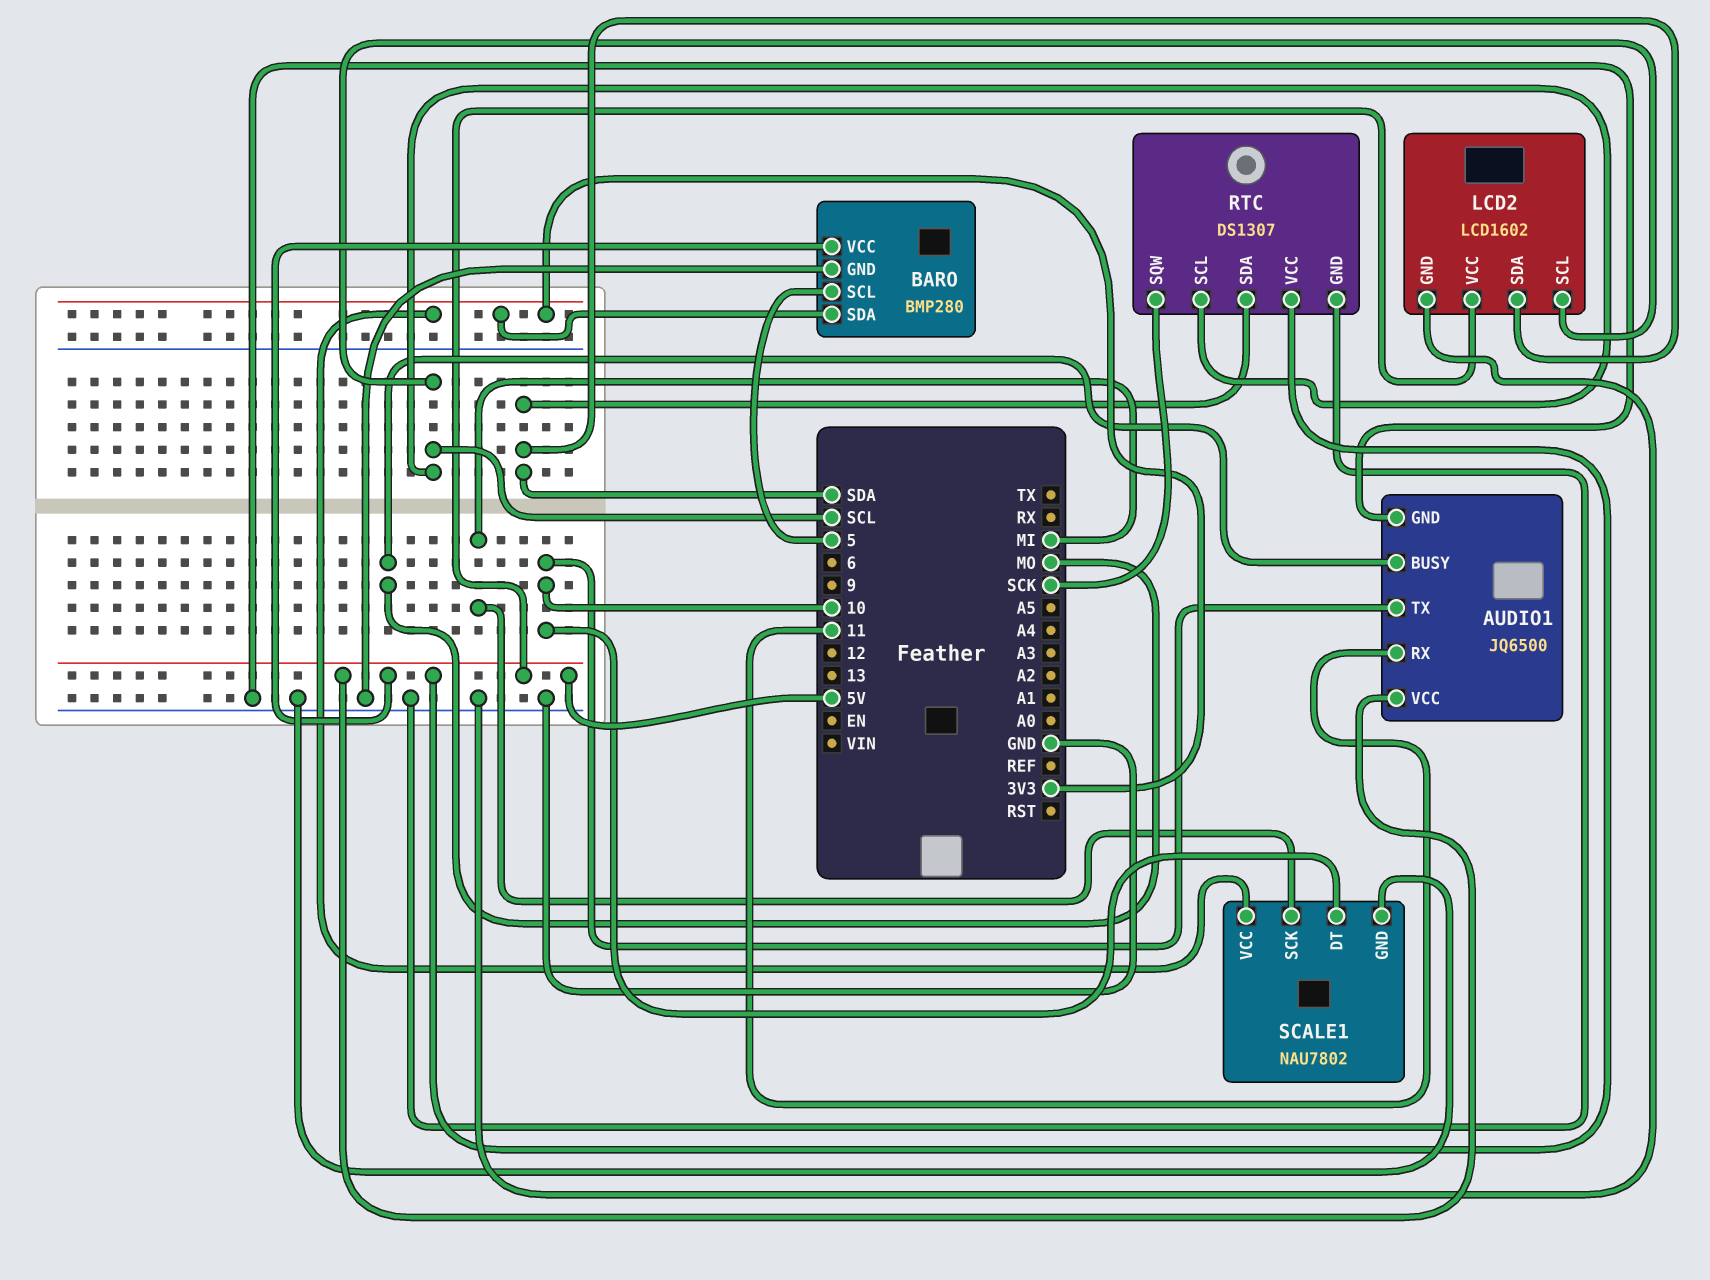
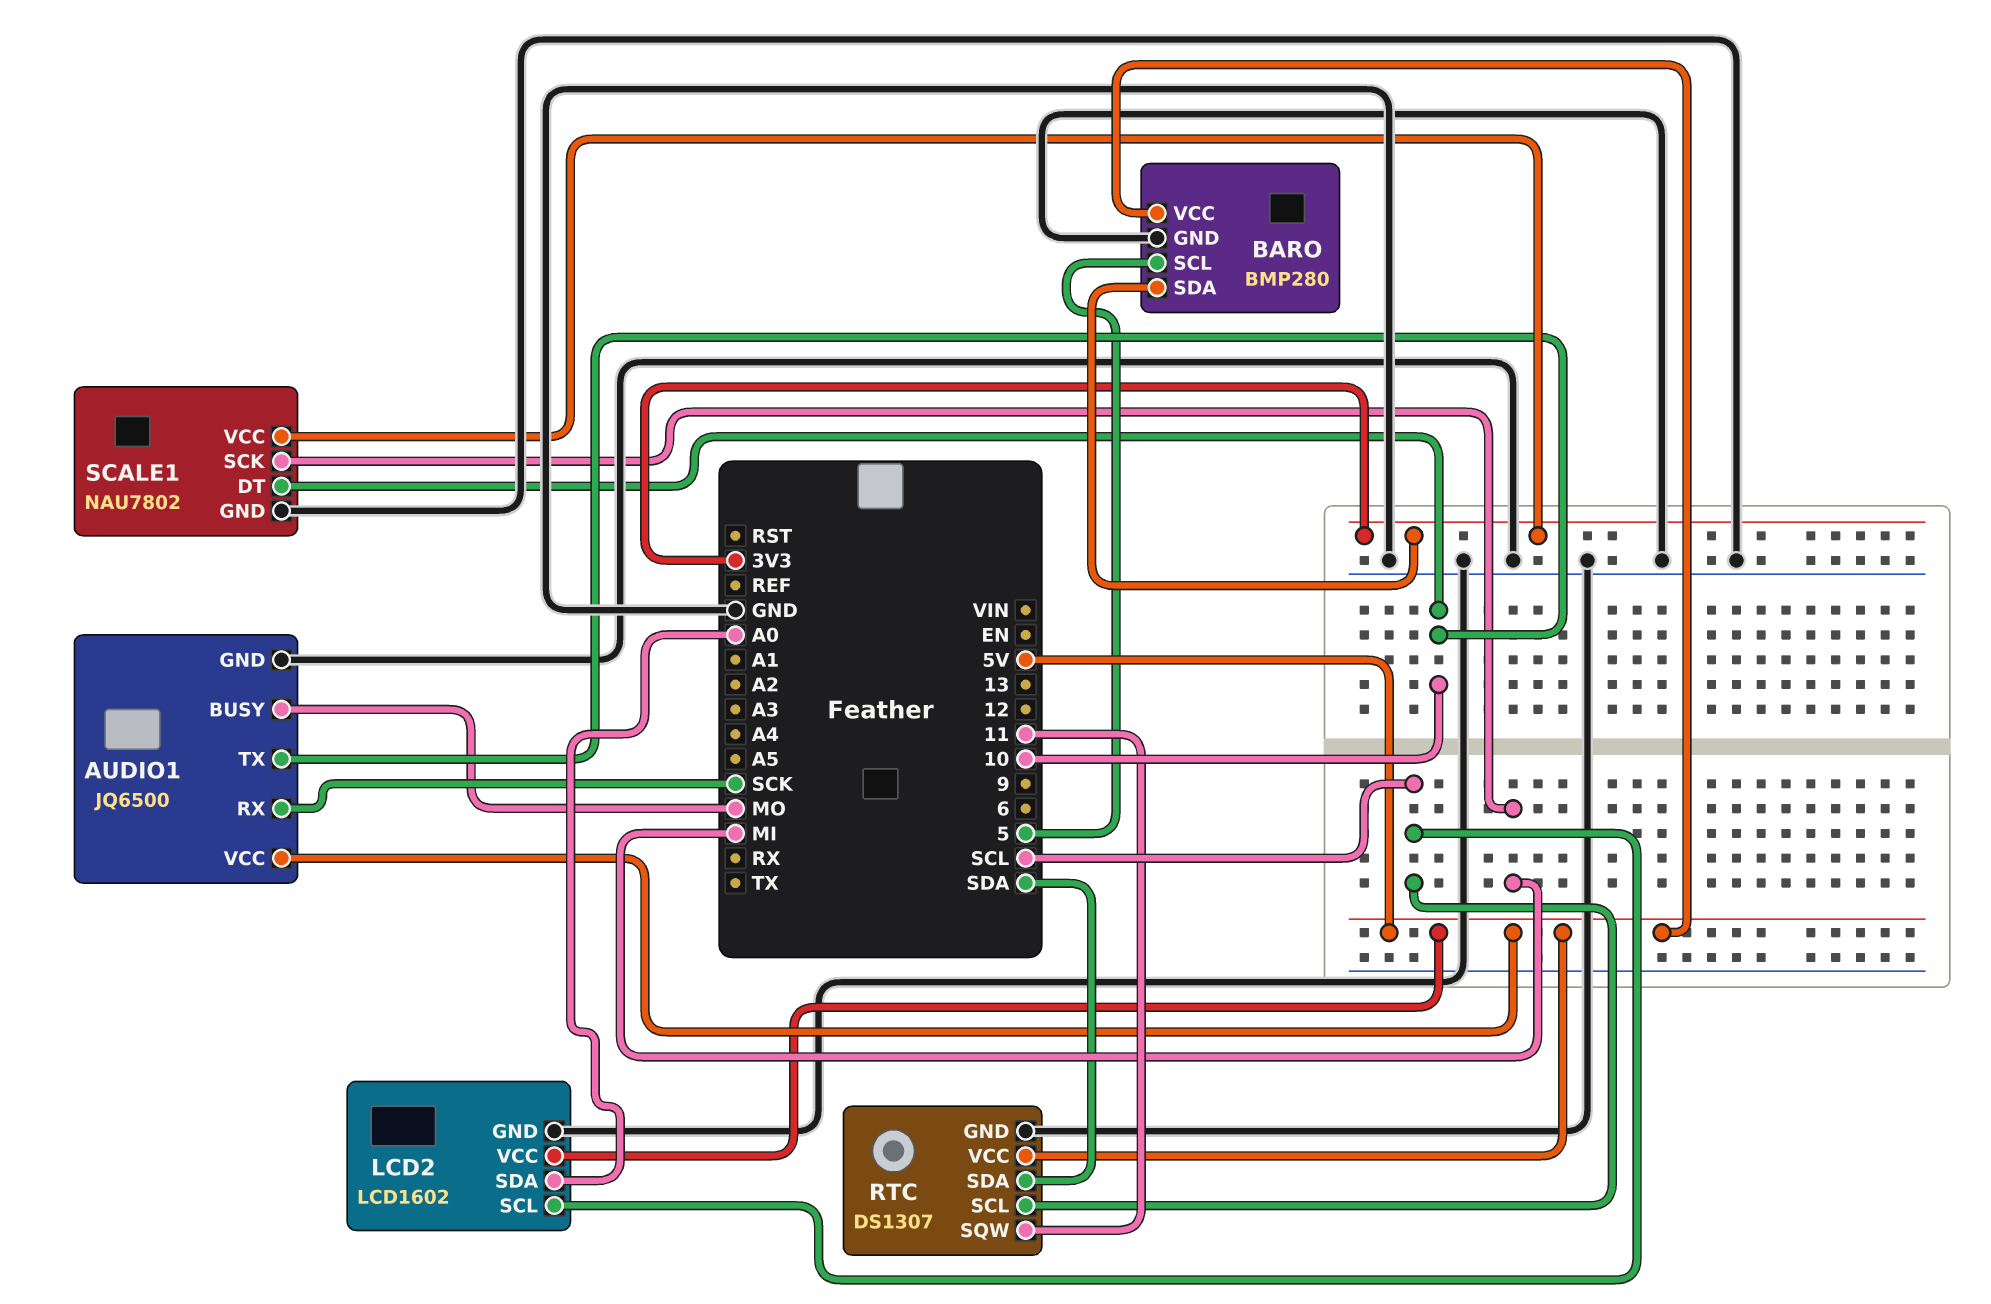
AUDIO1 pin RX: 11 -> SCK
LCD2 pin SDA: SDA -> A0
RTC pin SQW: SCK -> 11

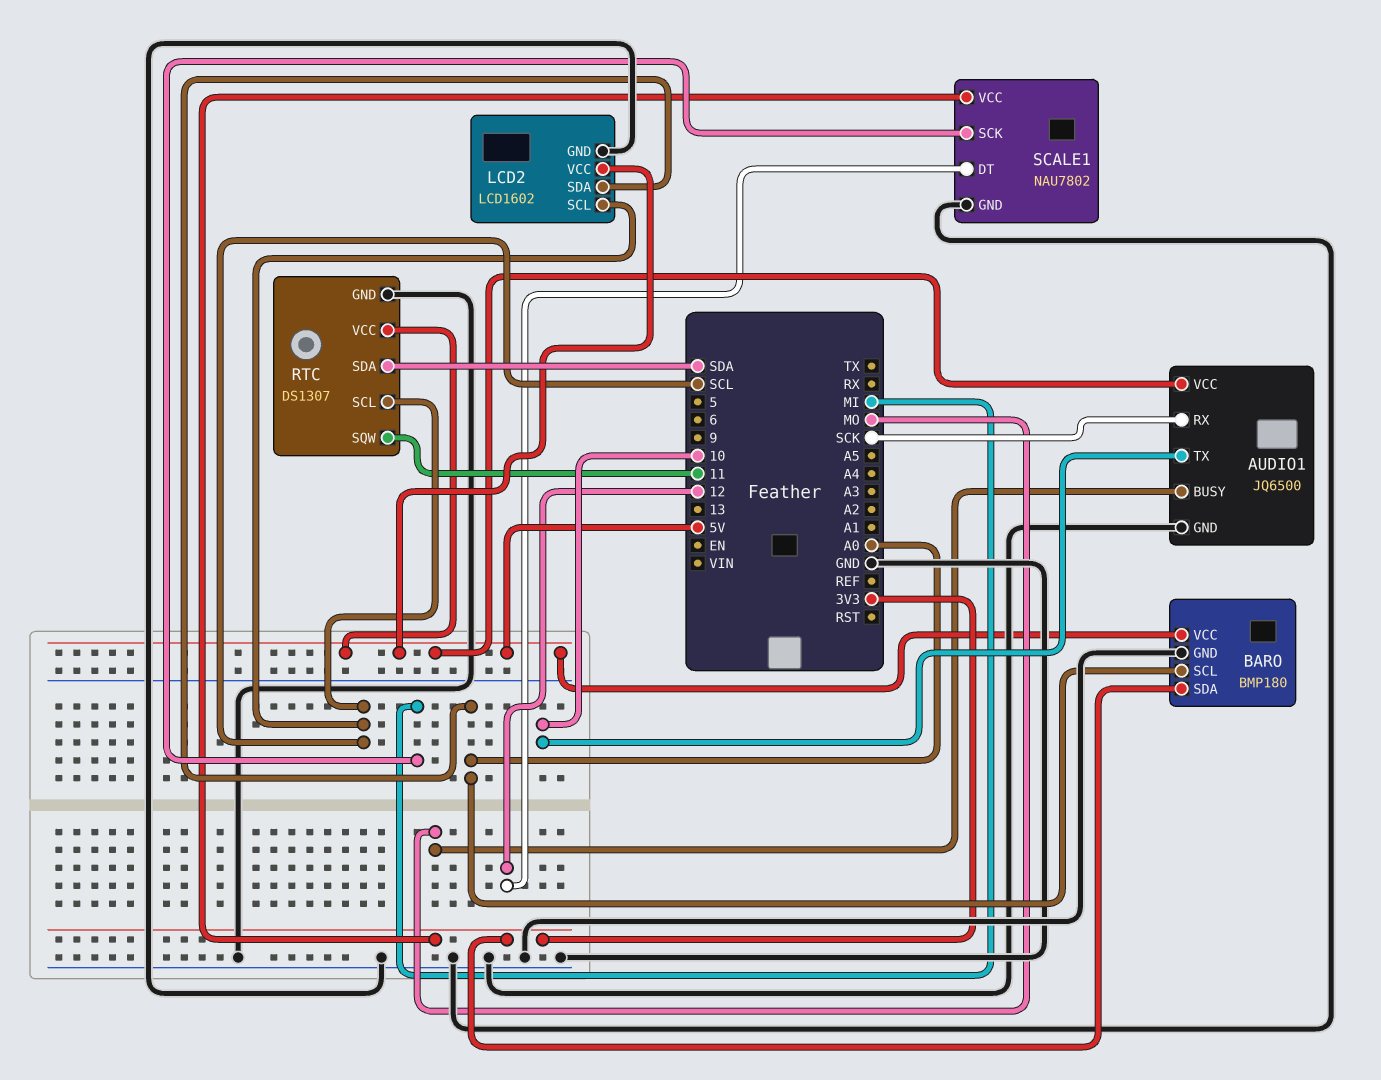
BARO: BMP280 -> BMP180
BARO pin SCL: 5 -> A0
SCALE1 pin DT: 10 -> 12

